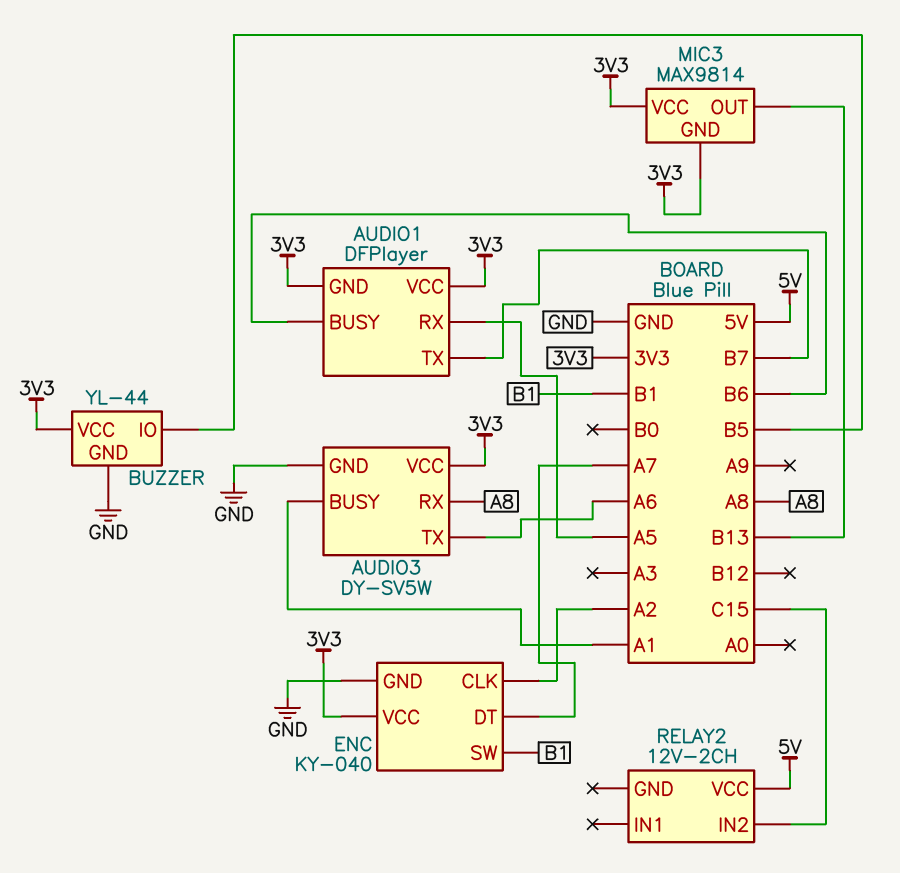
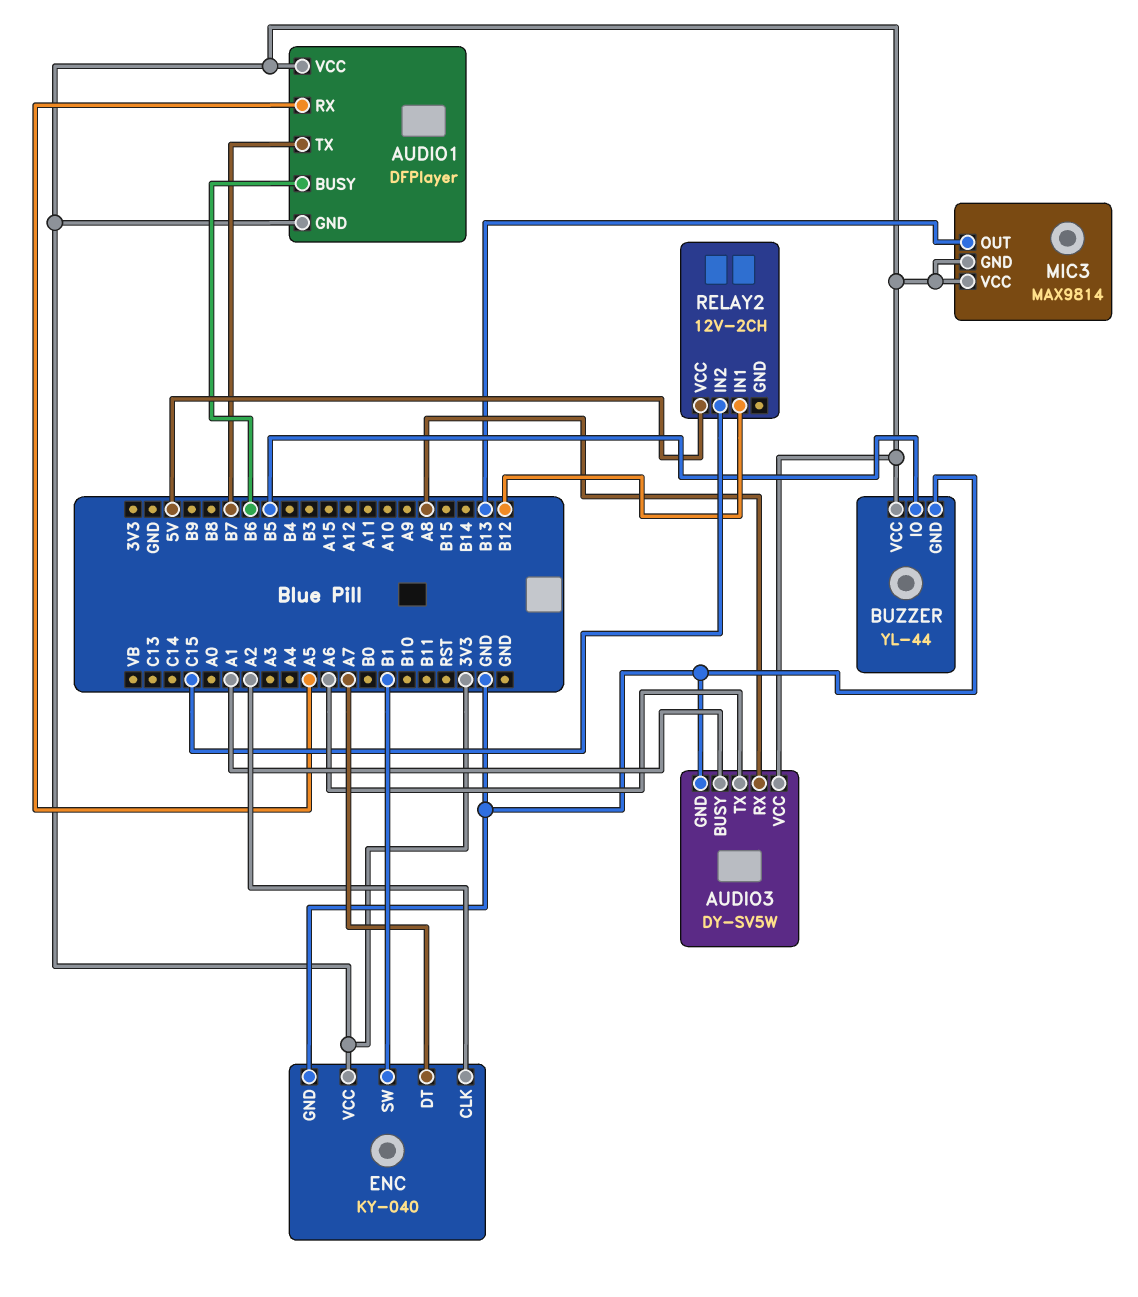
RELAY2 pin IN1: none -> B12

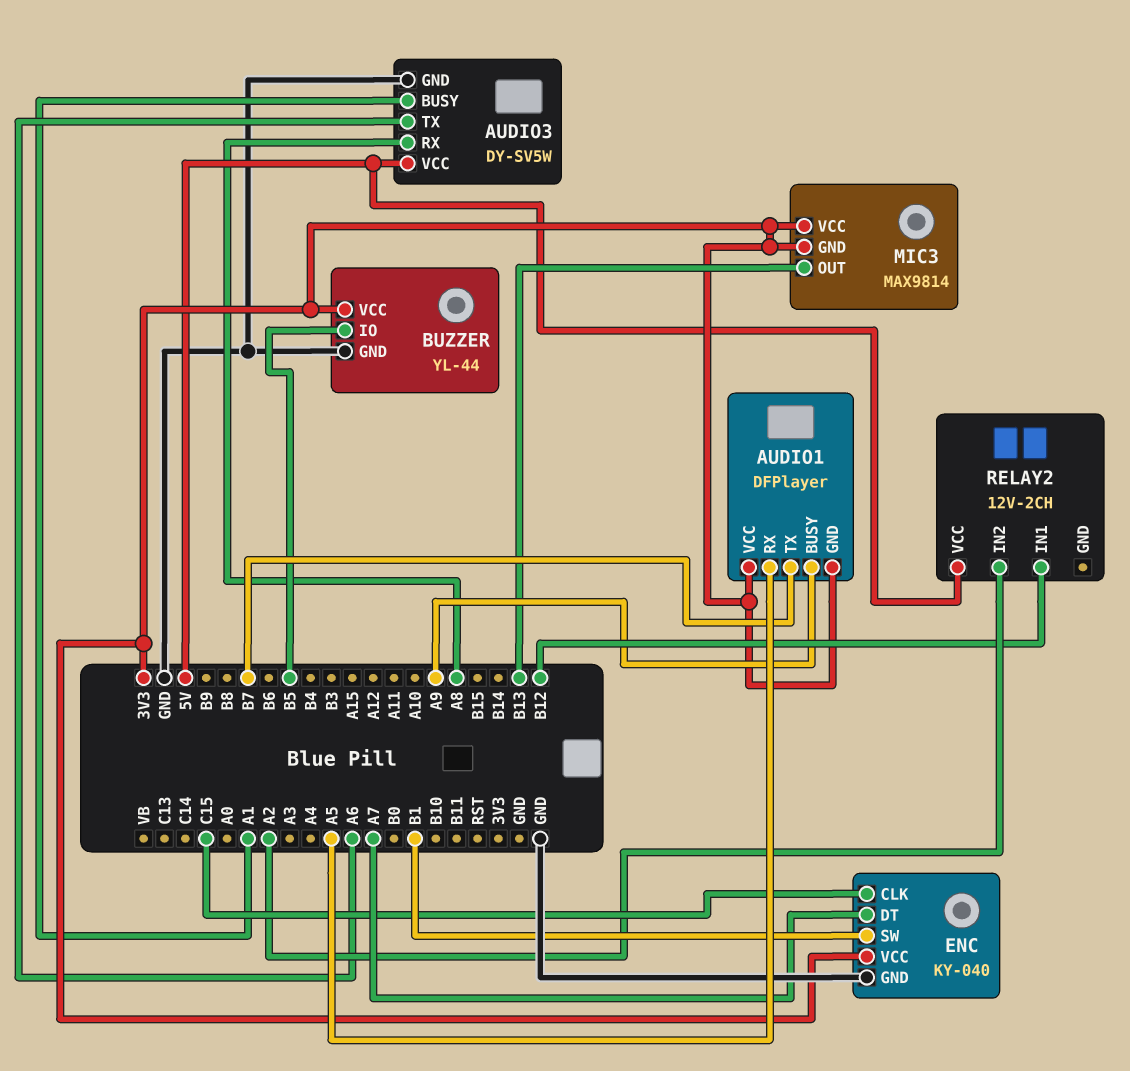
AUDIO1 pin BUSY: B6 -> A9
AUDIO3 pin VCC: 3V3 -> 5V
ENC pin CLK: A2 -> C15
RELAY2 pin IN2: C15 -> A2

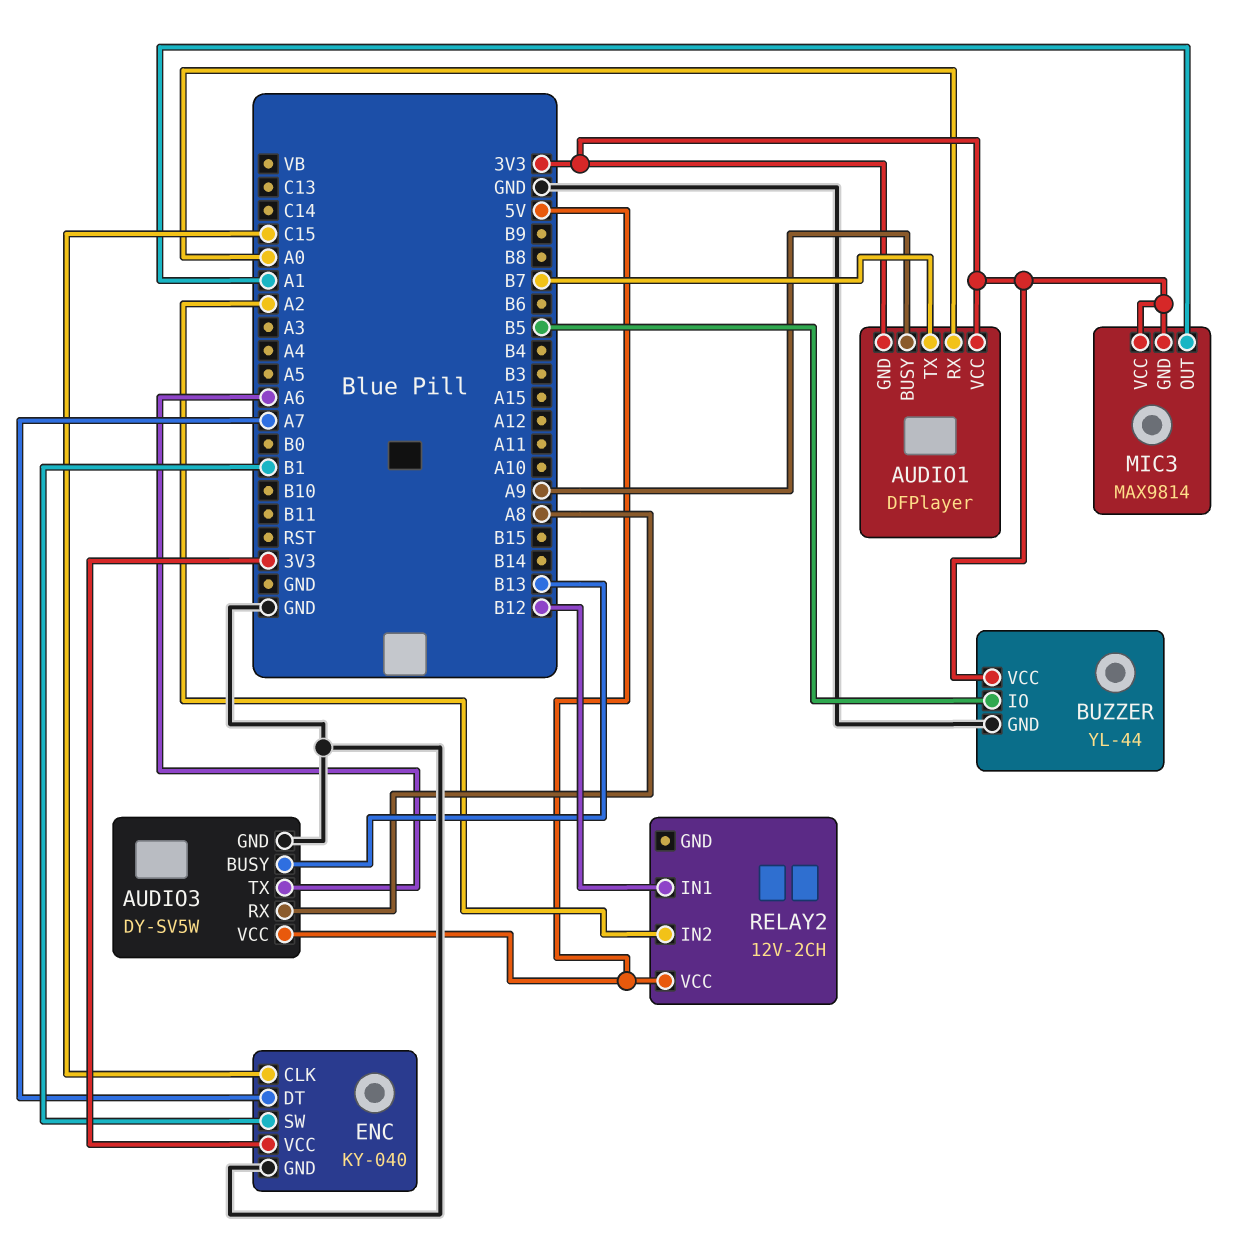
AUDIO1 pin RX: A5 -> A0
AUDIO3 pin BUSY: A1 -> B13
MIC3 pin OUT: B13 -> A1

